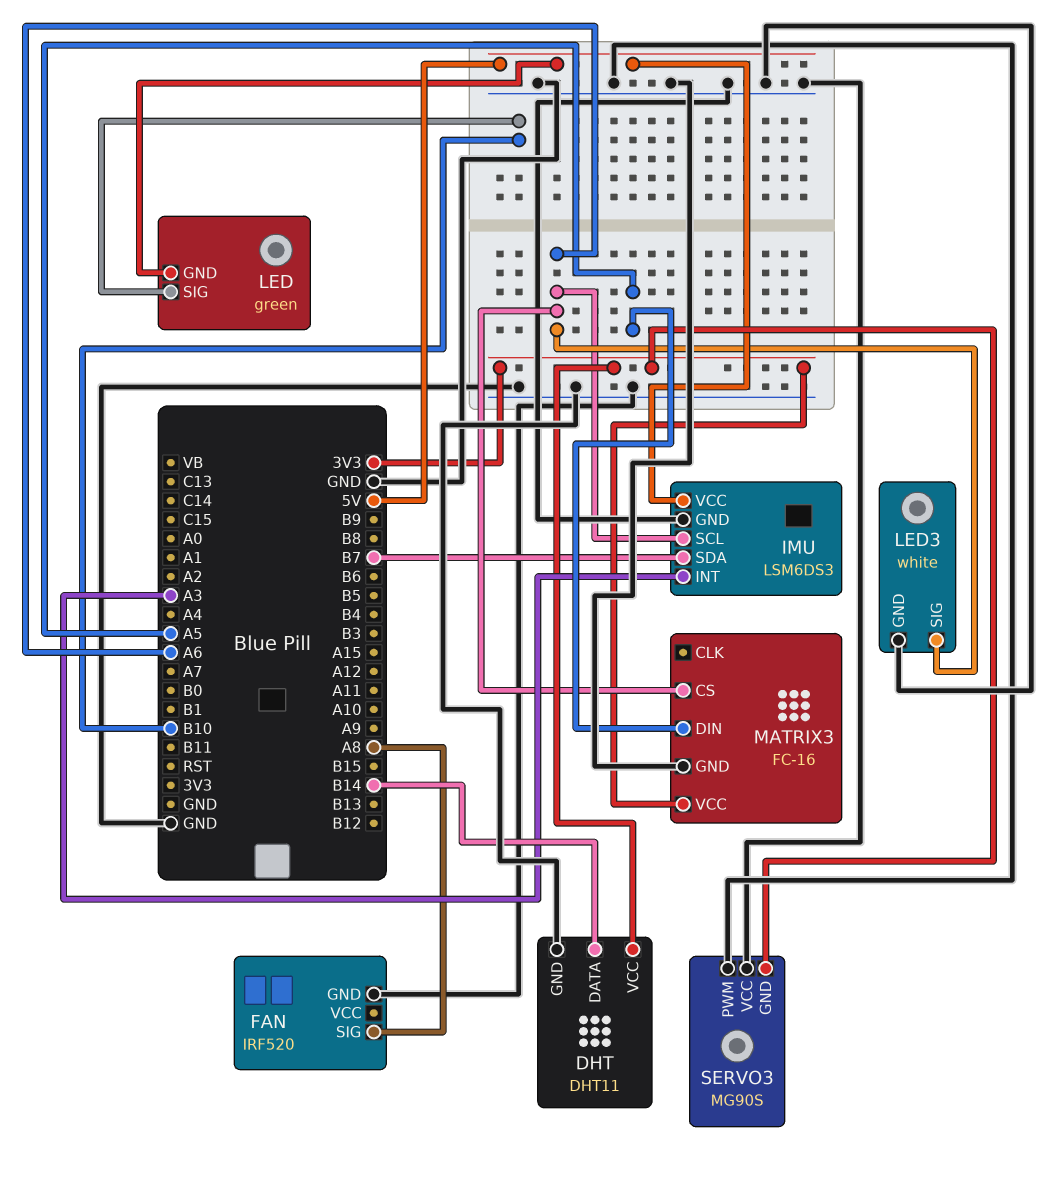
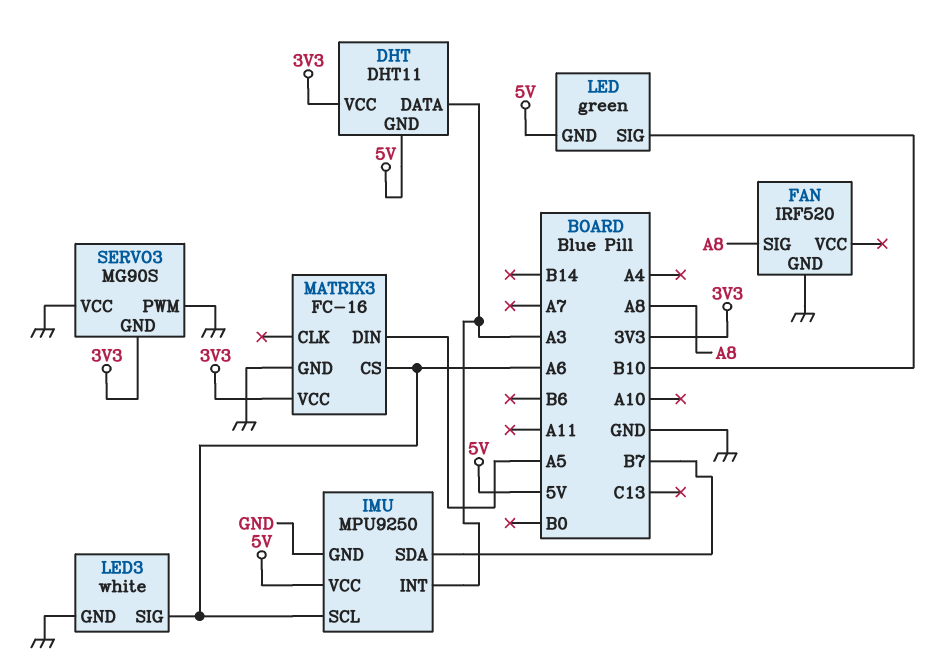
DHT pin DATA: B14 -> A3
DHT pin GND: GND -> 5V
IMU: LSM6DS3 -> MPU9250

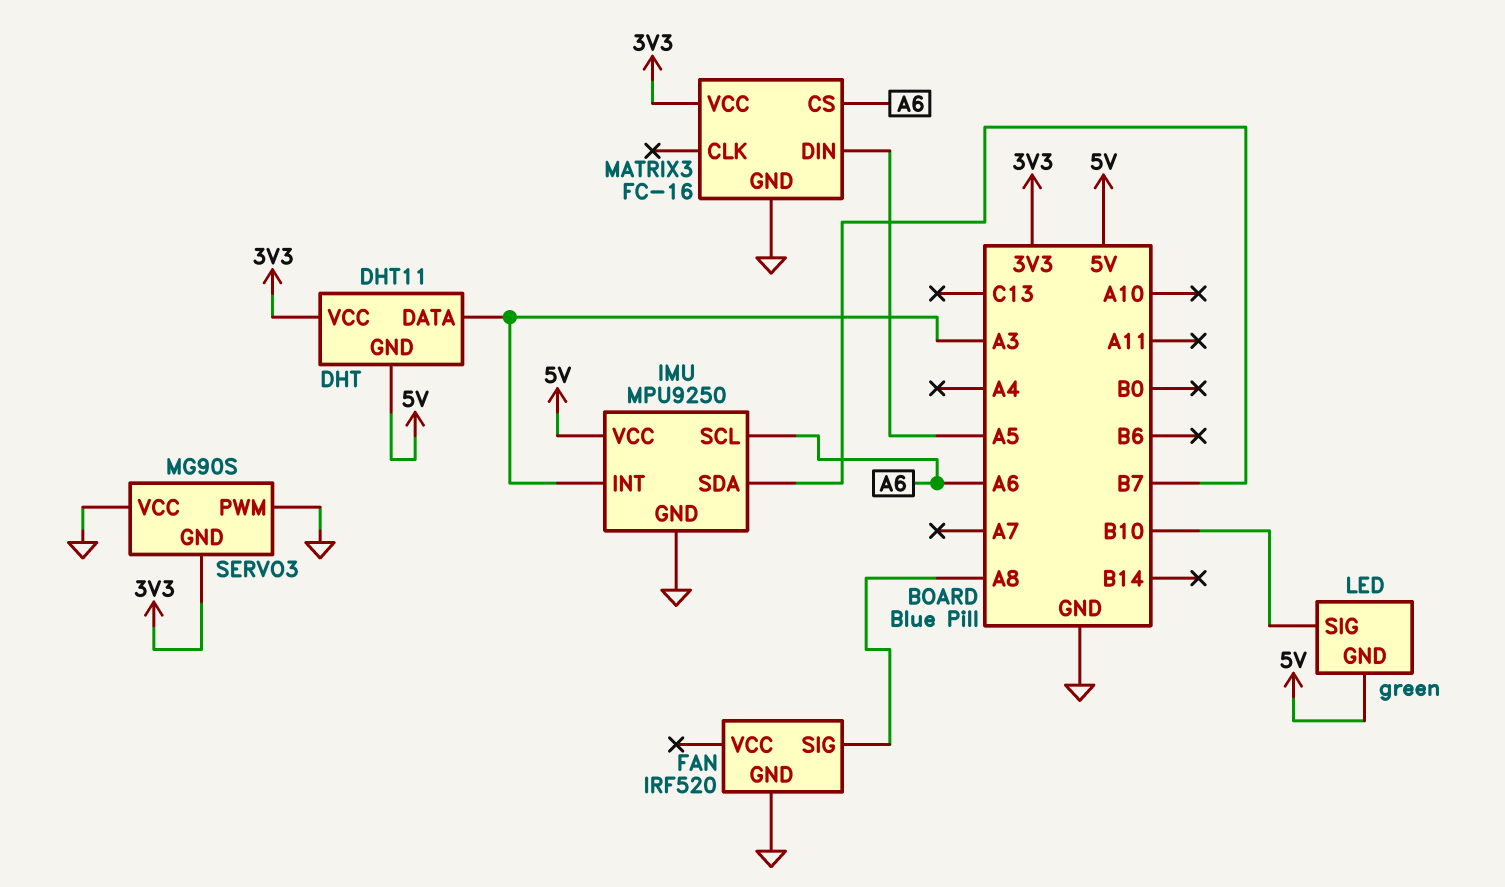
LED3: white -> none
LED3 pin GND: GND -> none
LED3 pin SIG: A6 -> none

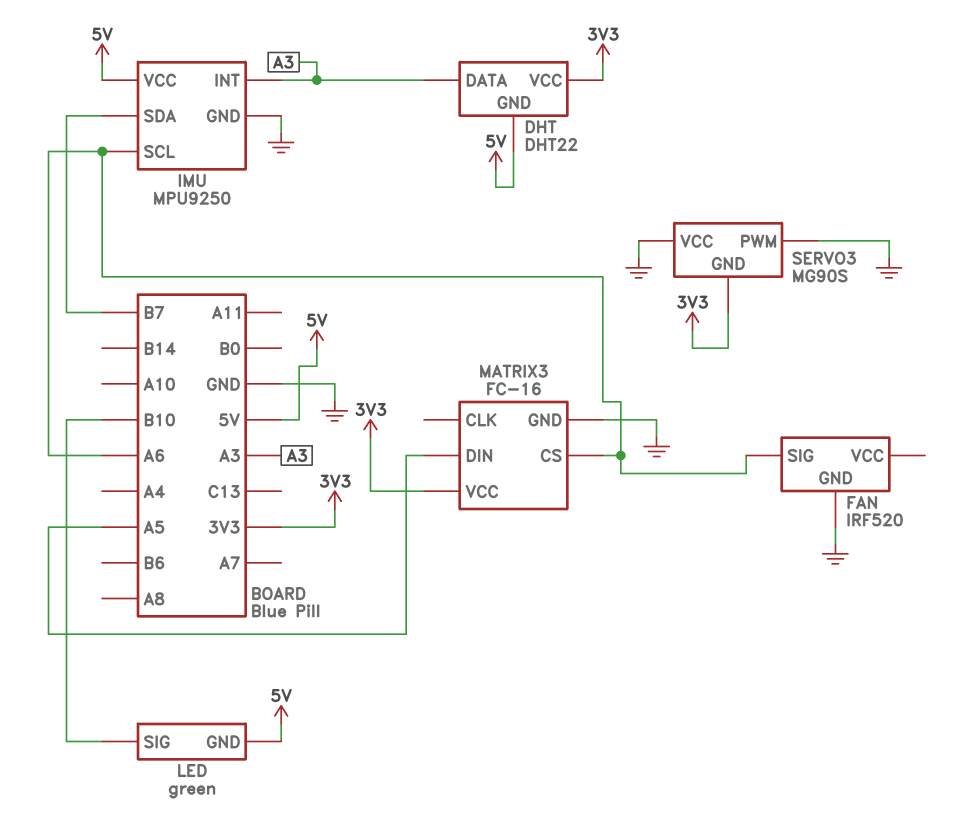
DHT: DHT11 -> DHT22
FAN pin SIG: A8 -> A6

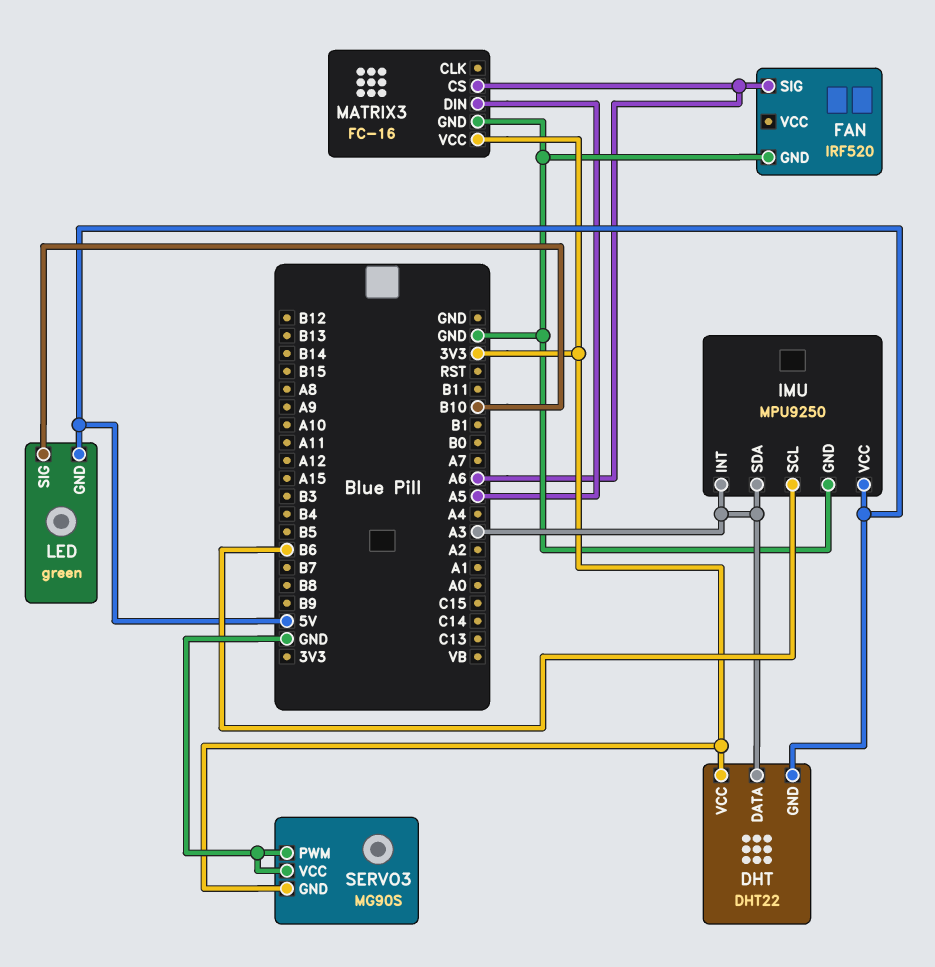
IMU pin SCL: A6 -> B6
IMU pin SDA: B7 -> A3

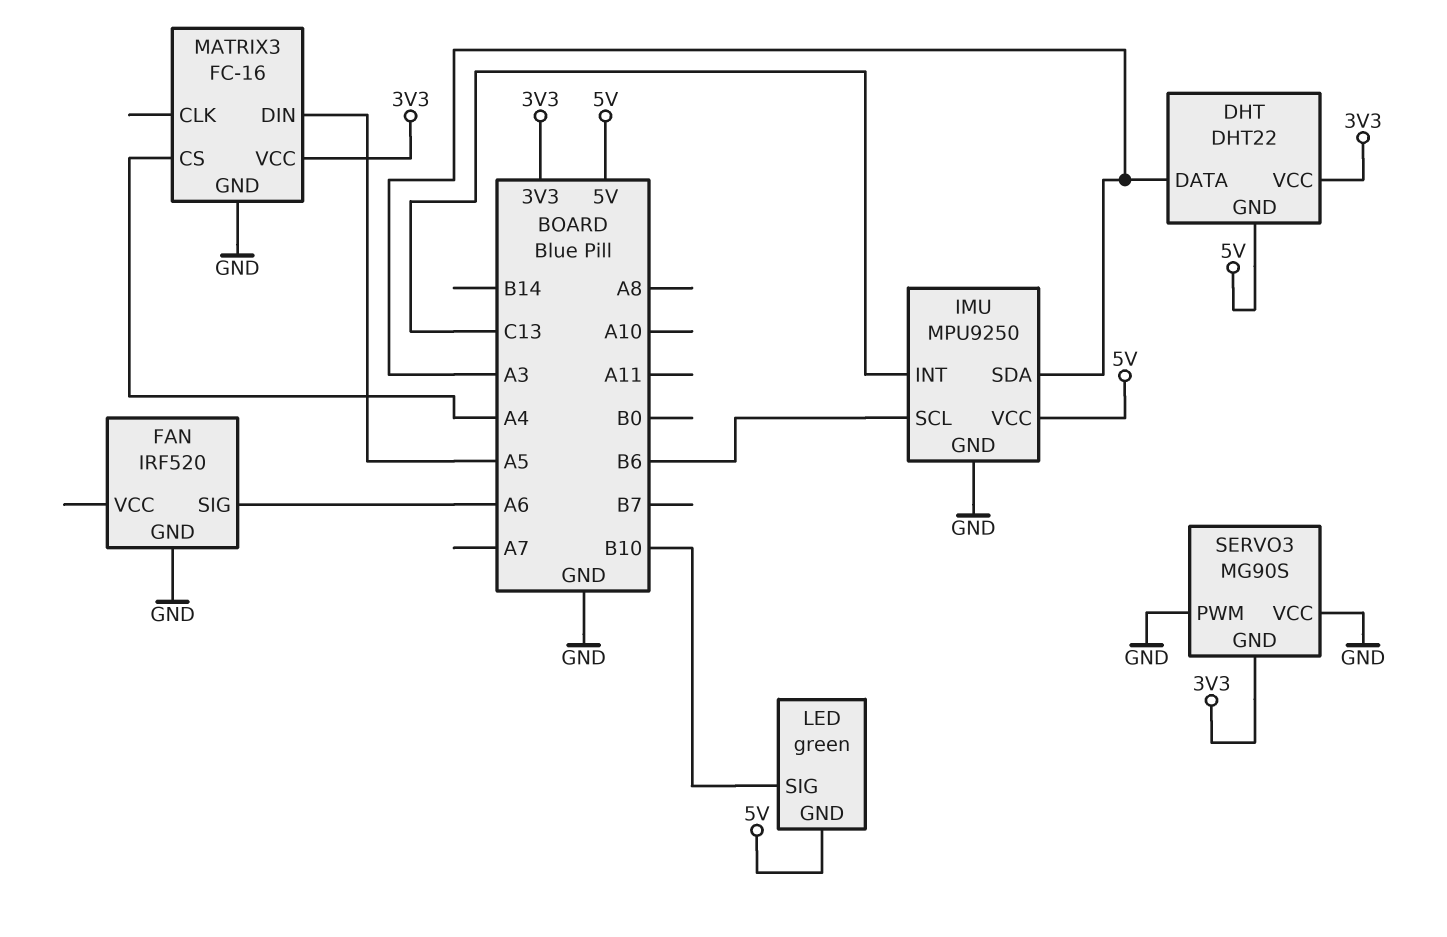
IMU pin INT: A3 -> C13
MATRIX3 pin CS: A6 -> A4

